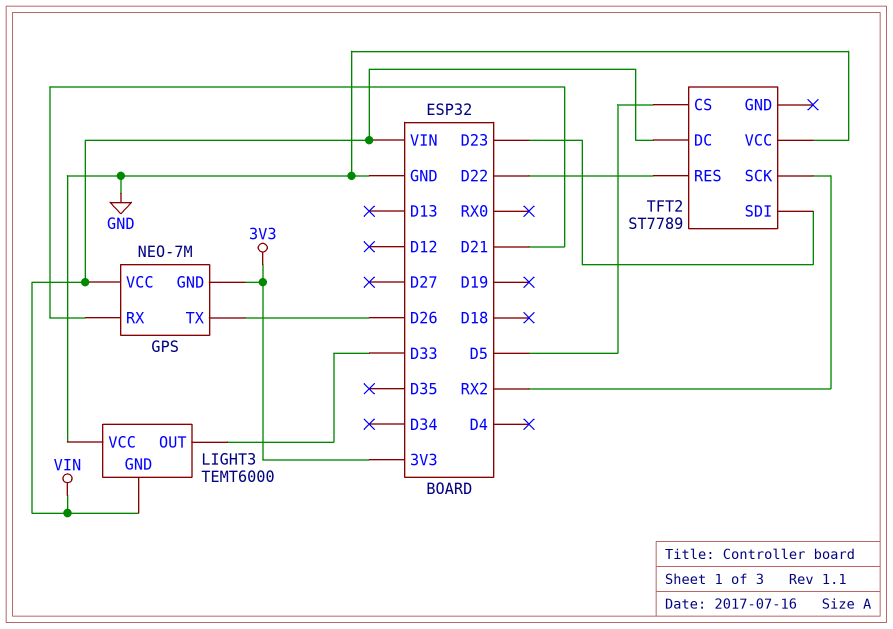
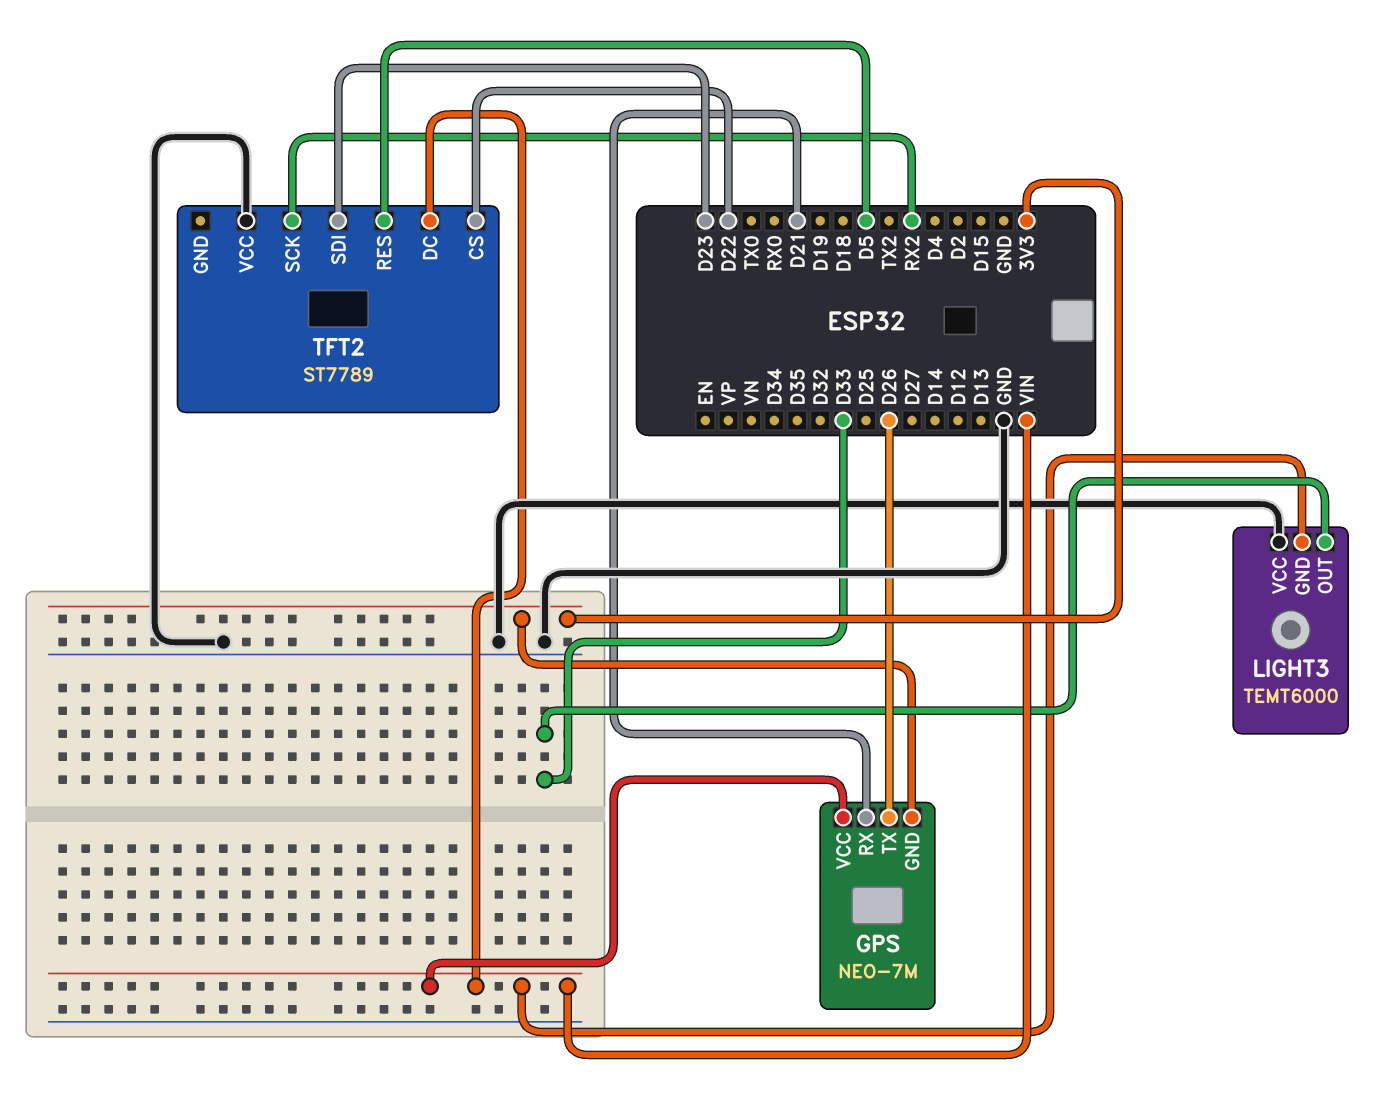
TFT2 pin CS: D5 -> D22
TFT2 pin RES: D22 -> D5

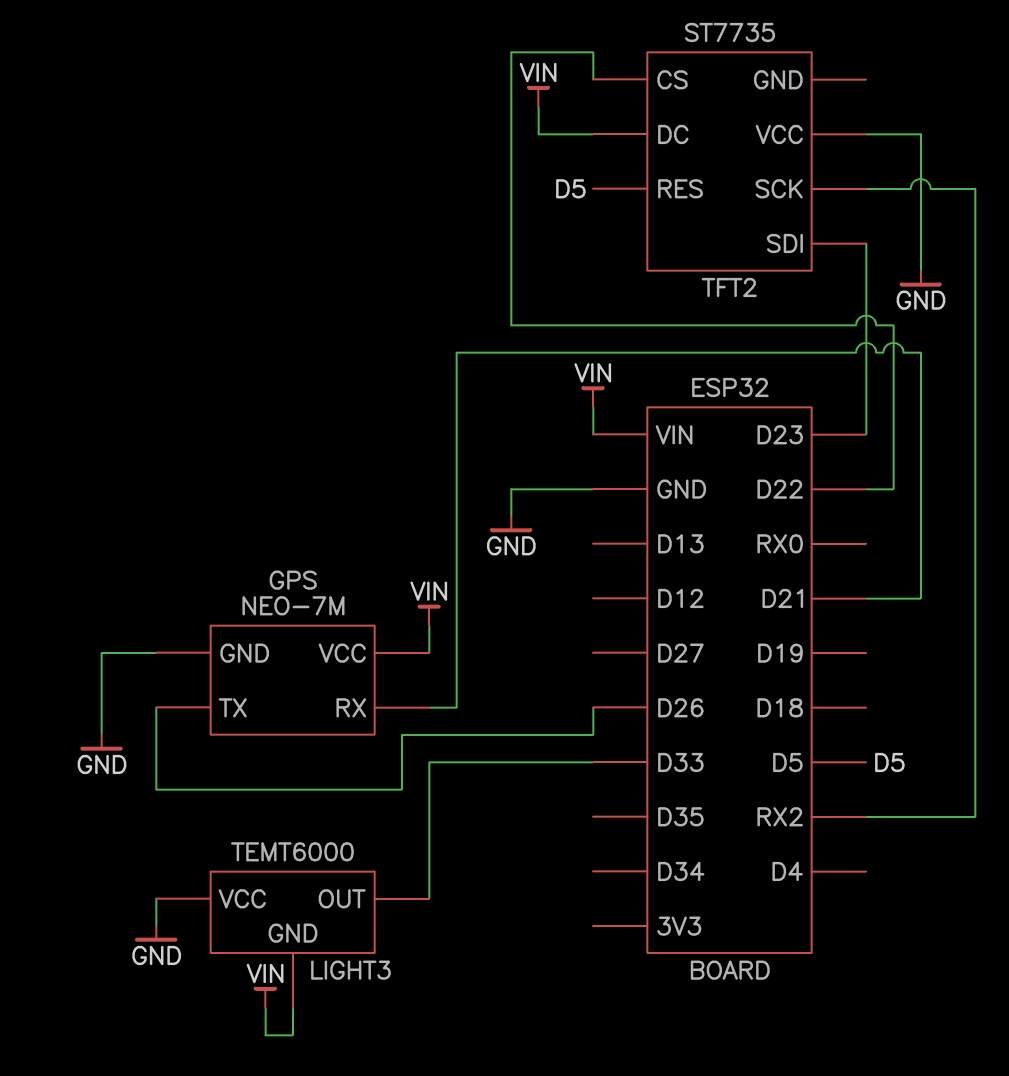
GPS pin GND: 3V3 -> GND
TFT2: ST7789 -> ST7735

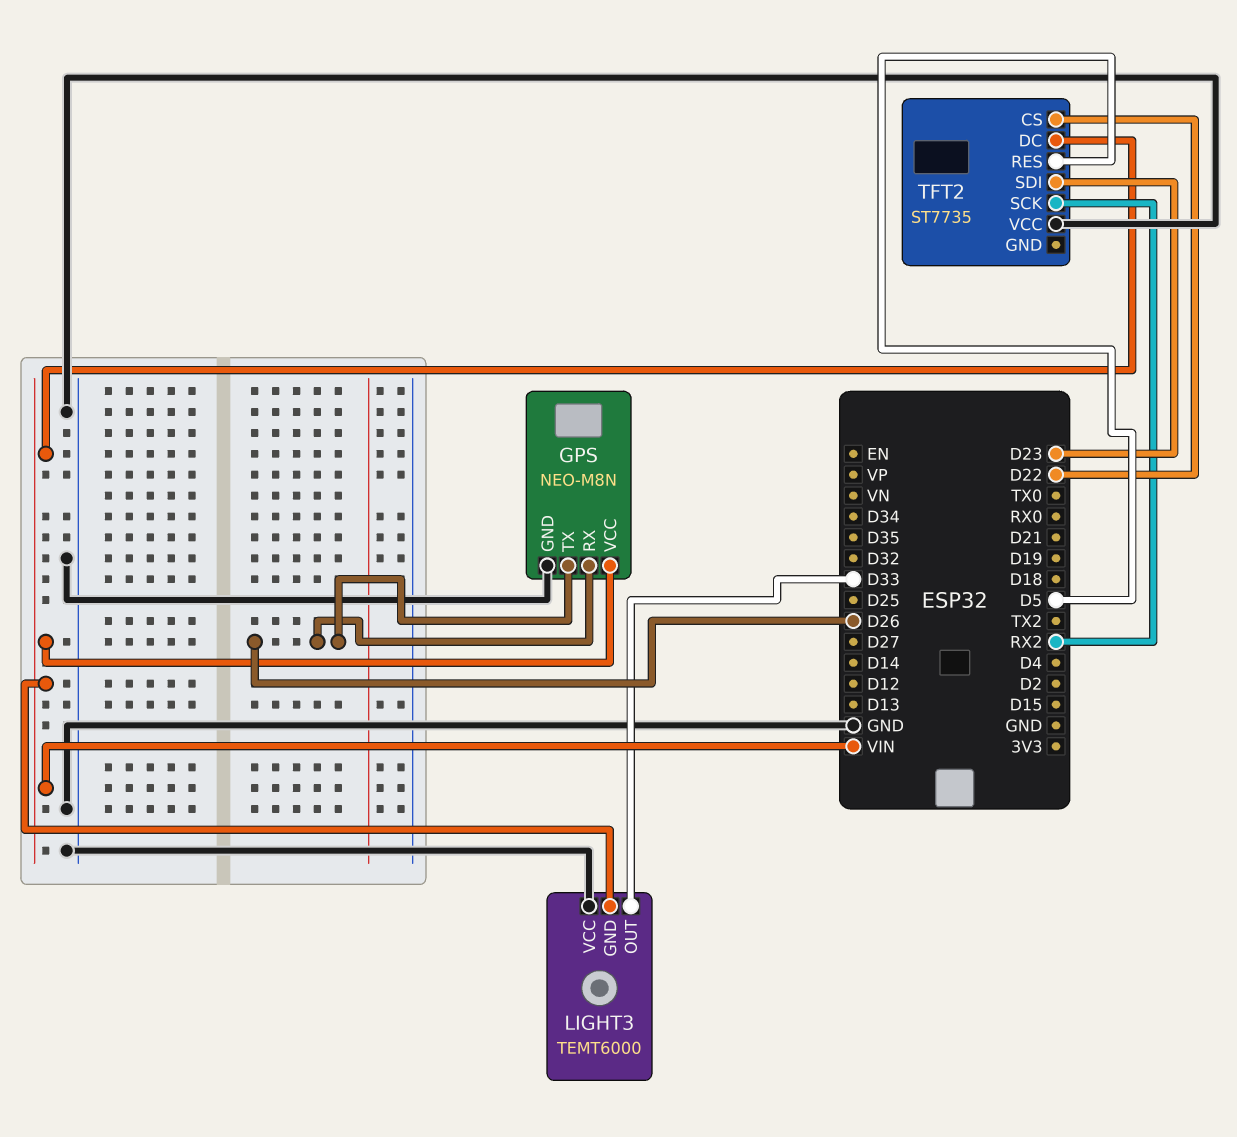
GPS: NEO-7M -> NEO-M8N
GPS pin RX: D21 -> D26

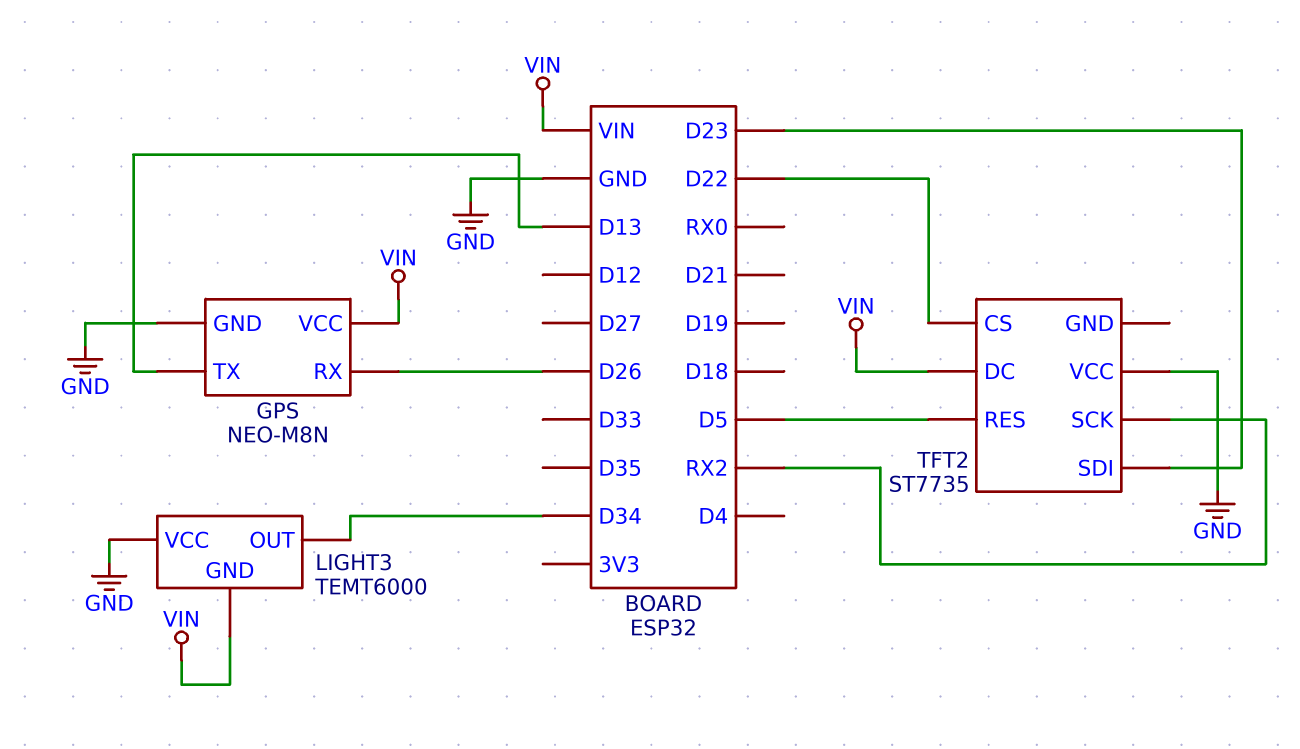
GPS pin TX: D26 -> D13
LIGHT3 pin OUT: D33 -> D34

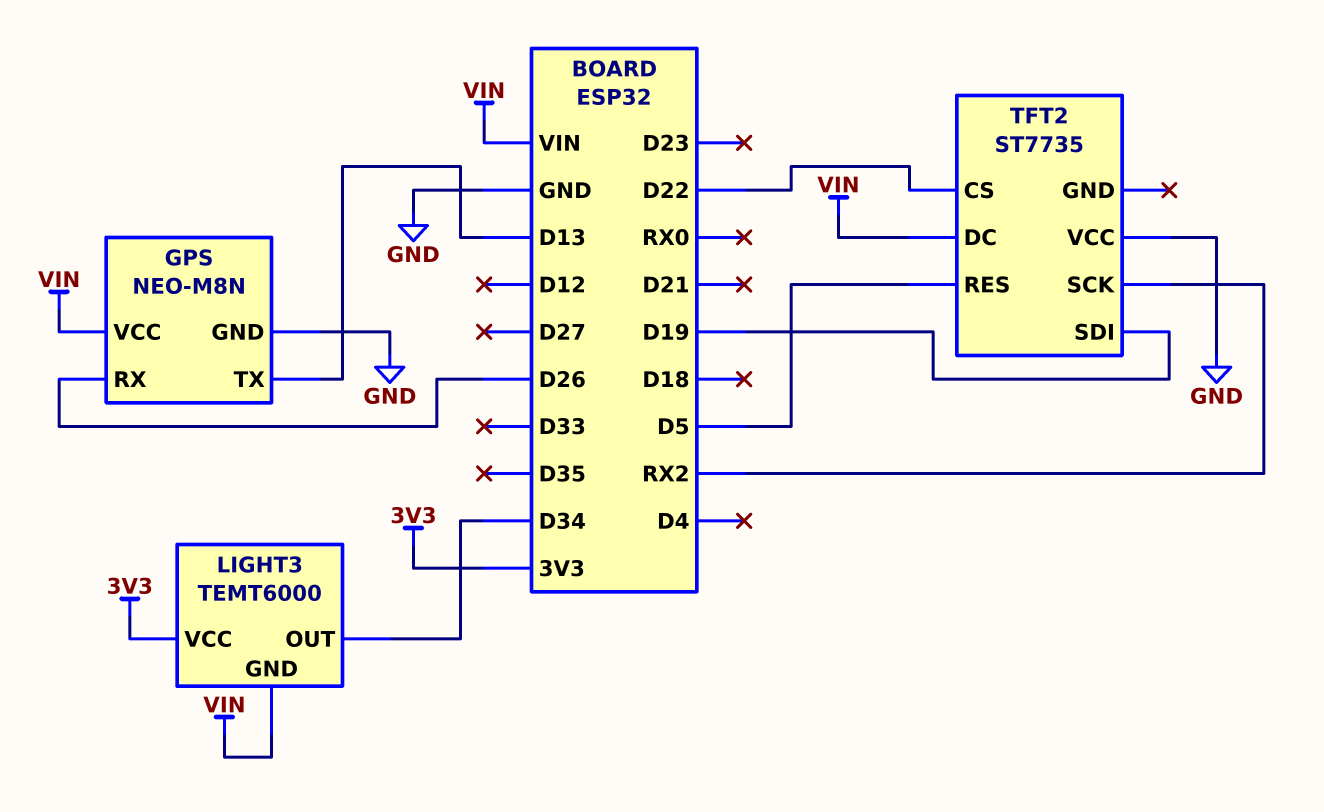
LIGHT3 pin VCC: GND -> 3V3
TFT2 pin SDI: D23 -> D19

